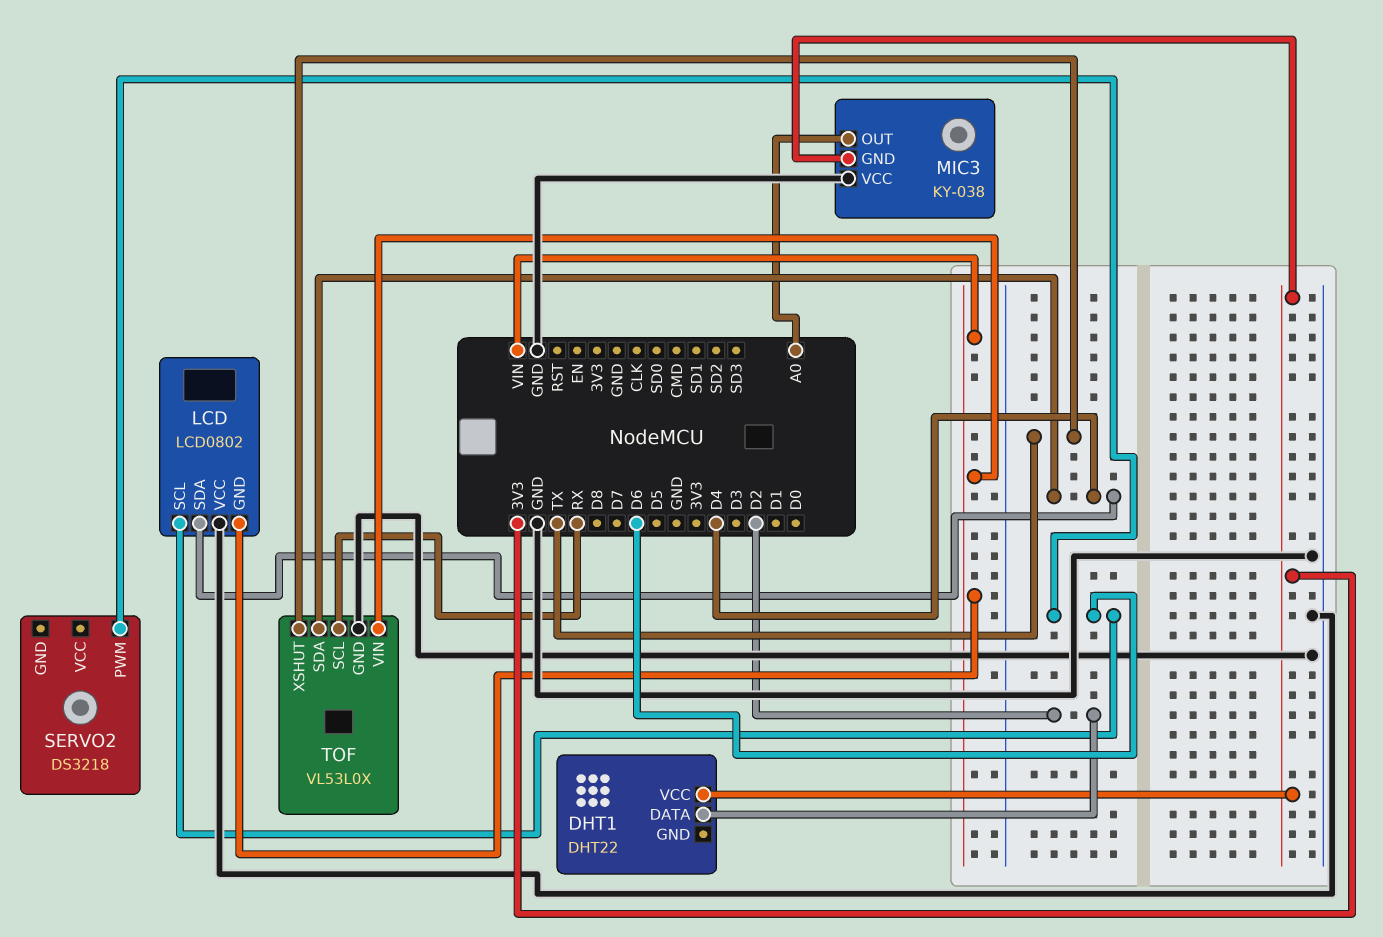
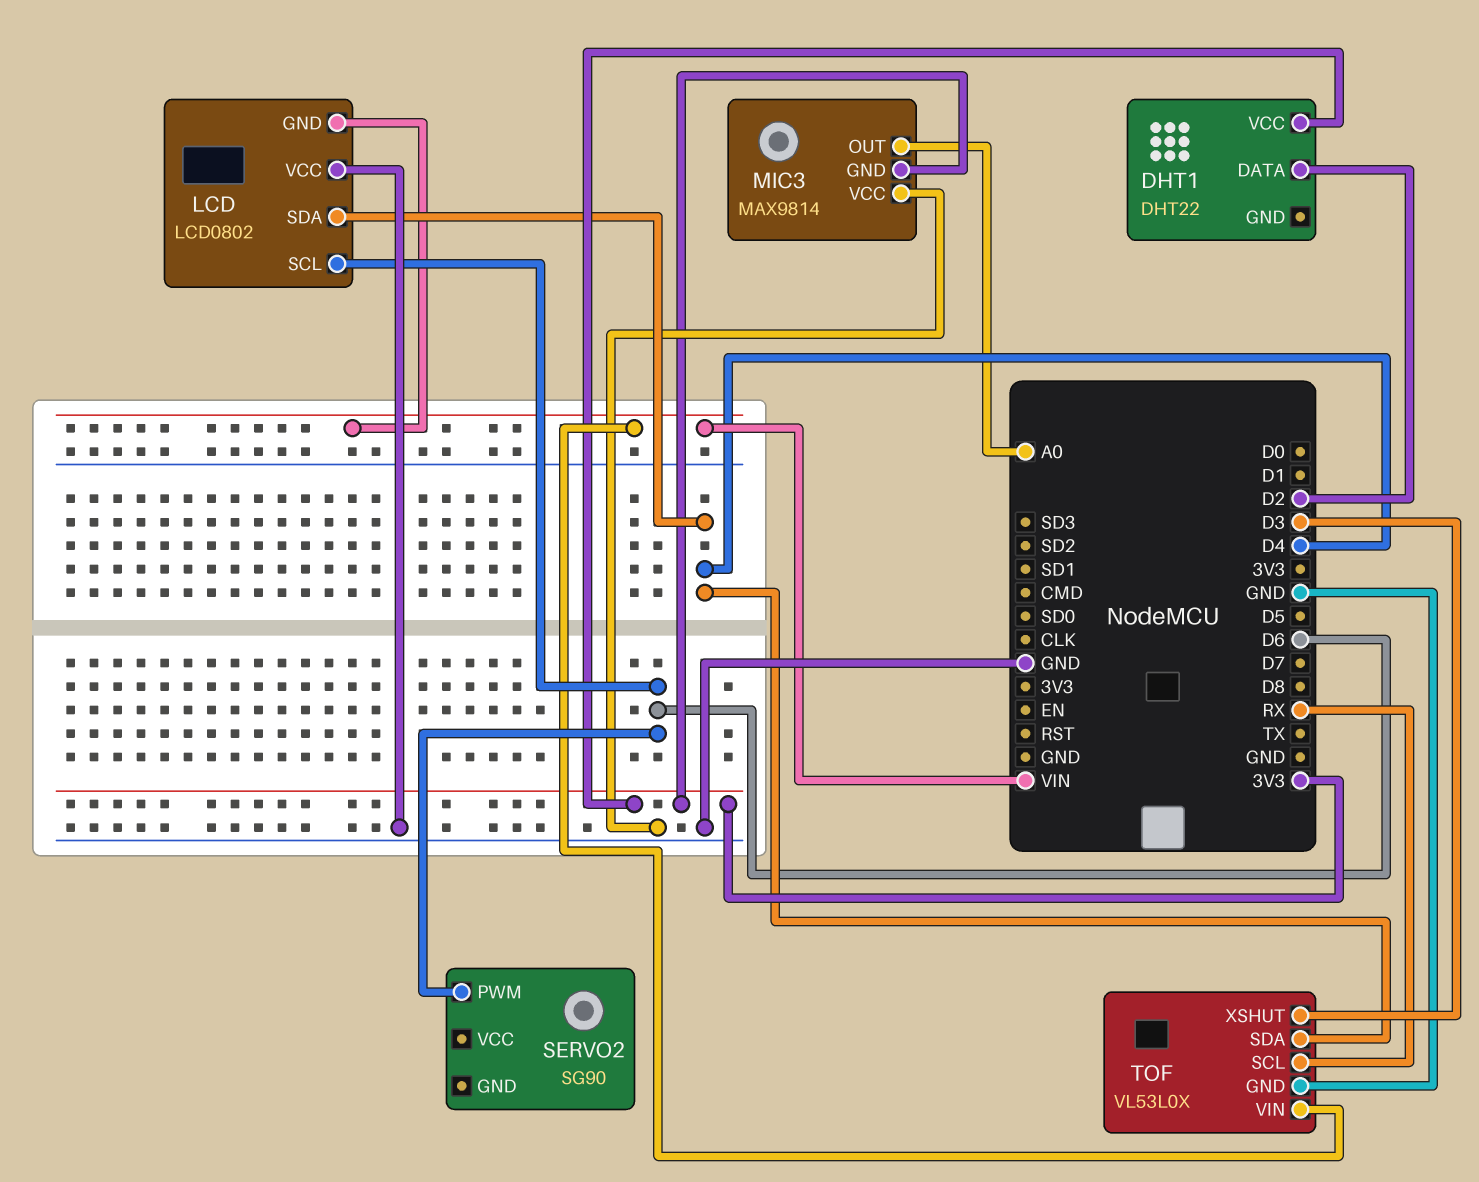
MIC3: KY-038 -> MAX9814
SERVO2: DS3218 -> SG90
TOF pin XSHUT: TX -> D3

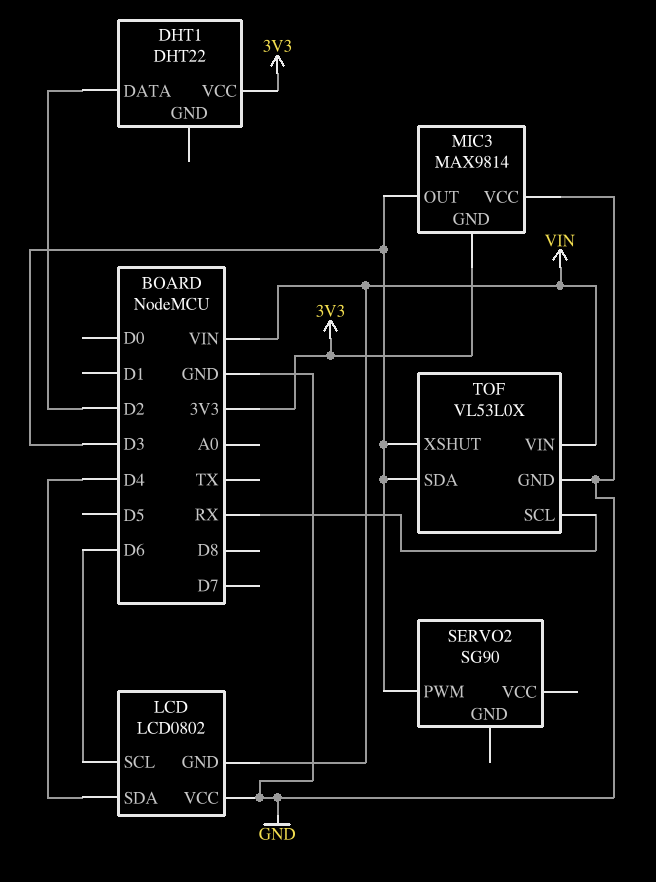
MIC3 pin OUT: A0 -> D3
SERVO2 pin PWM: D6 -> D3
TOF pin SDA: D4 -> D3

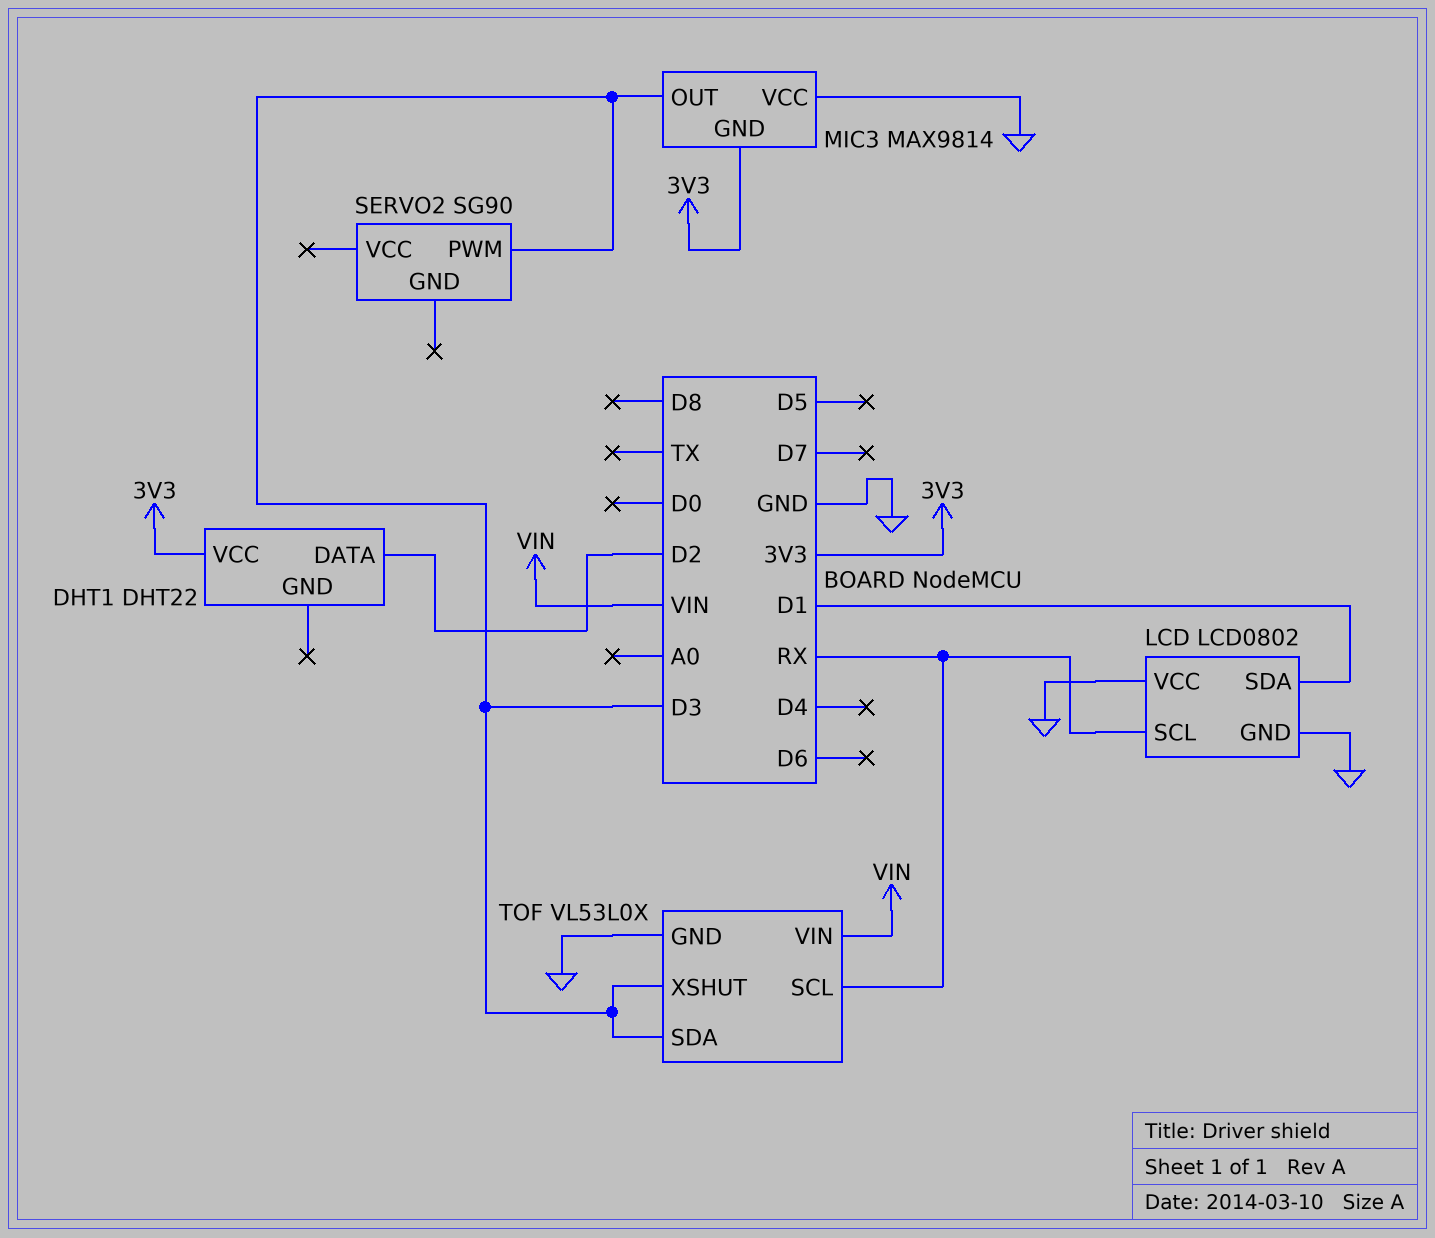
LCD pin GND: VIN -> GND
LCD pin SCL: D6 -> RX
LCD pin SDA: D4 -> D1

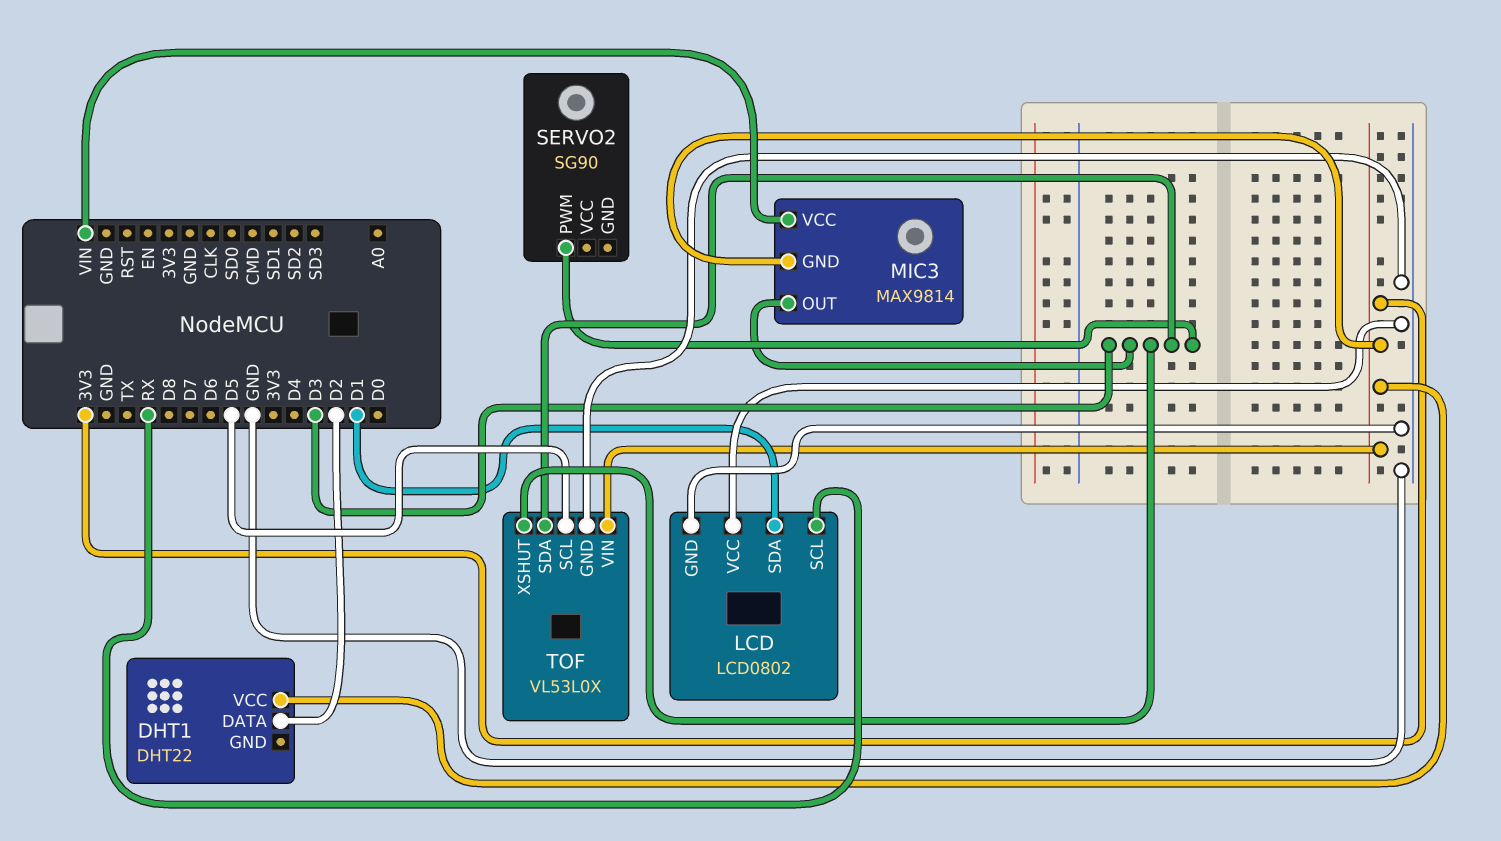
MIC3 pin VCC: GND -> VIN
TOF pin SCL: RX -> D5
TOF pin VIN: VIN -> 3V3

